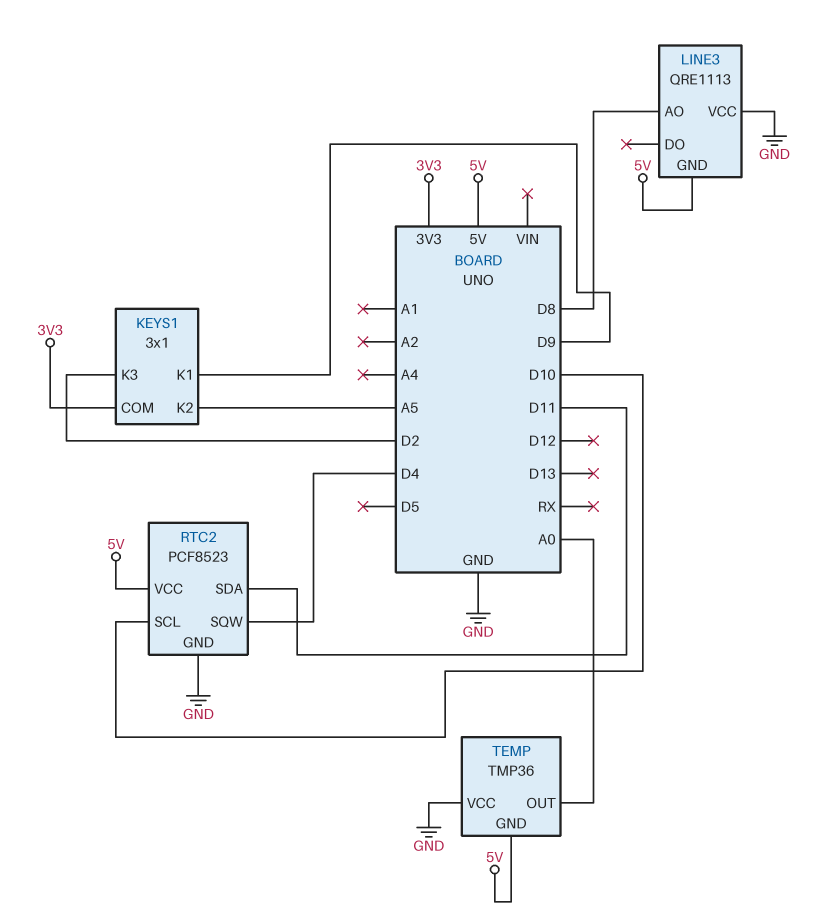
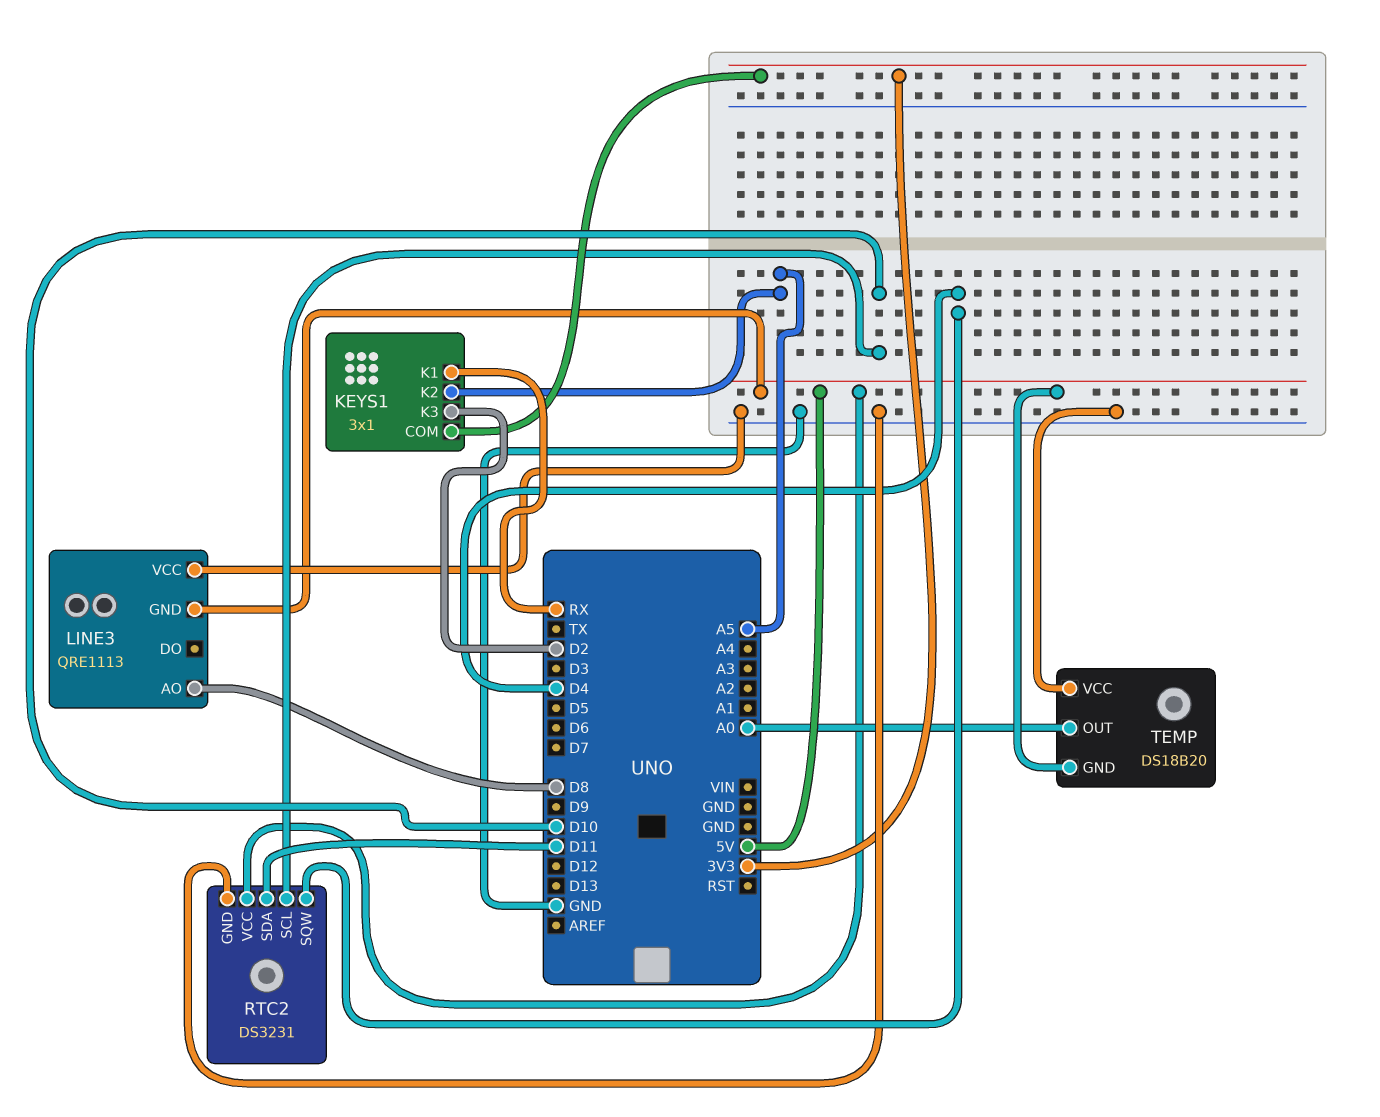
KEYS1 pin K1: D9 -> RX
RTC2: PCF8523 -> DS3231
TEMP: TMP36 -> DS18B20

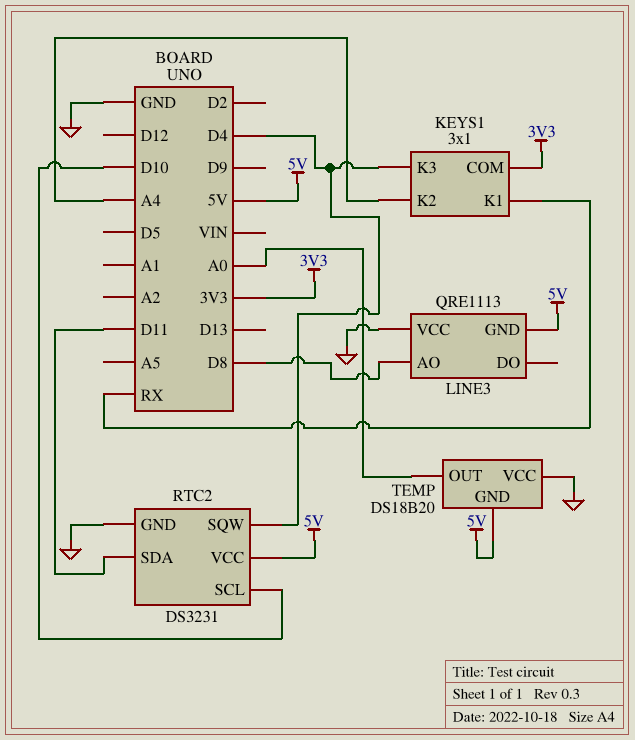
KEYS1 pin K2: A5 -> A4
KEYS1 pin K3: D2 -> D4

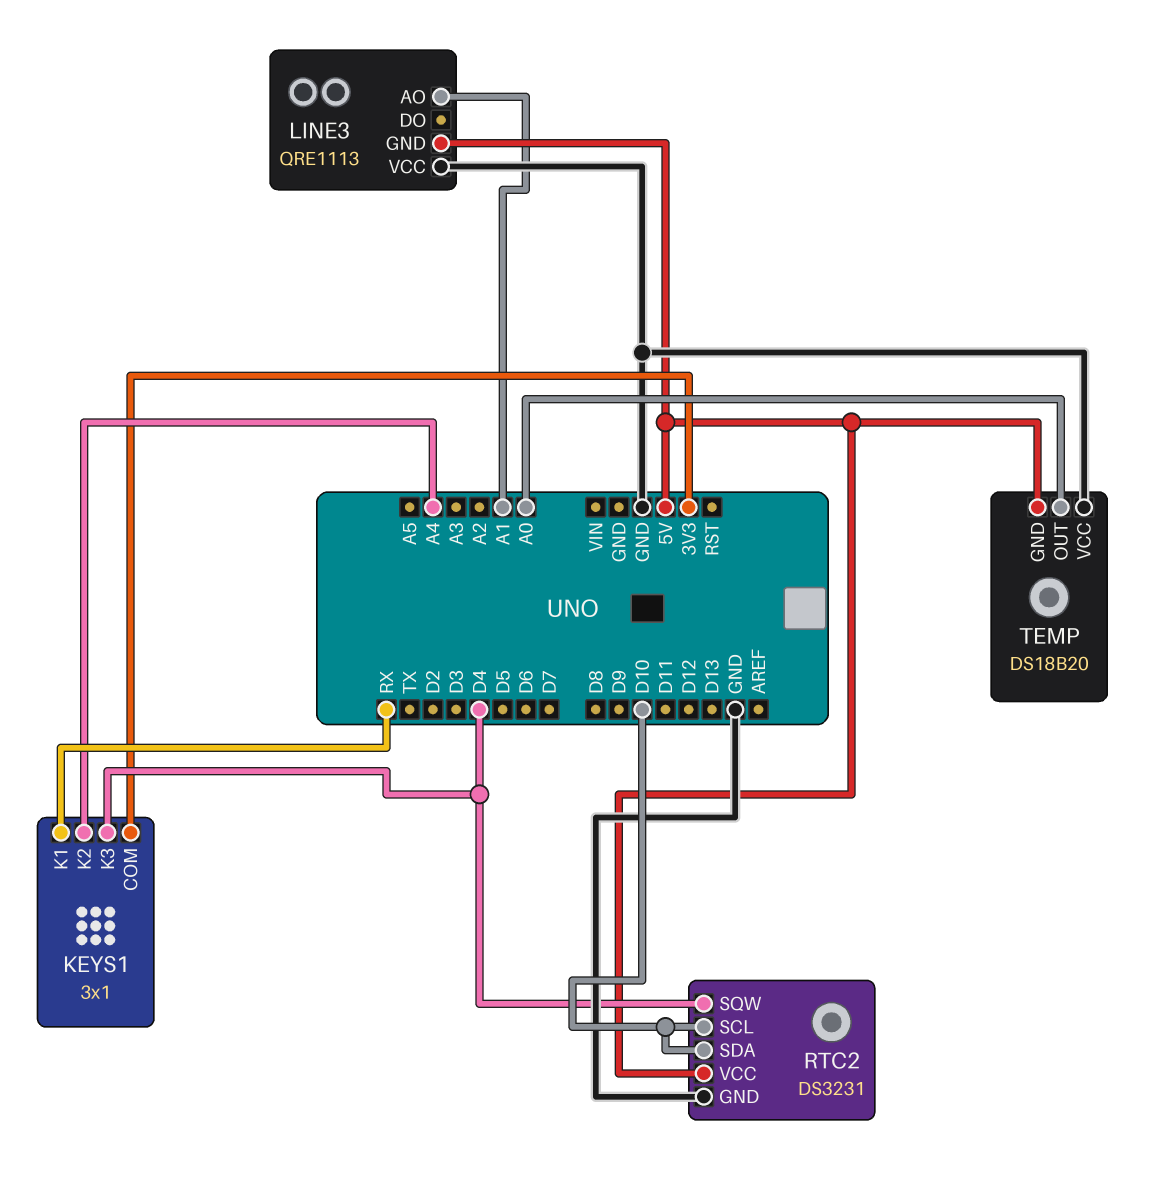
LINE3 pin AO: D8 -> A1
RTC2 pin SDA: D11 -> D10

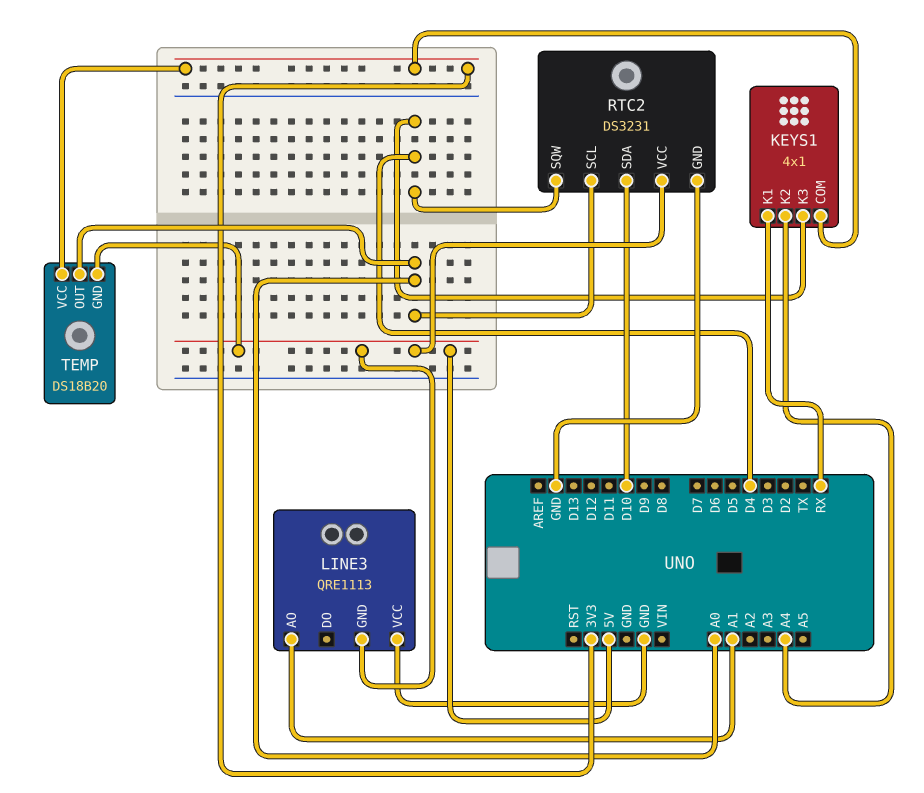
KEYS1: 3x1 -> 4x1
RTC2 pin SCL: D10 -> A0
TEMP pin VCC: GND -> 3V3

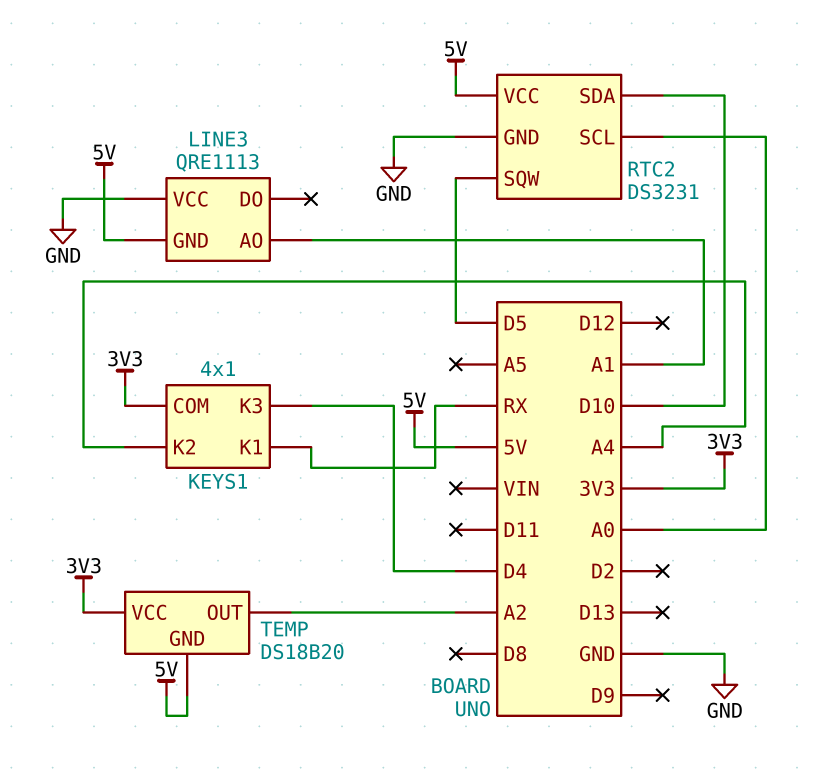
RTC2 pin SQW: D4 -> D5
TEMP pin OUT: A0 -> A2

